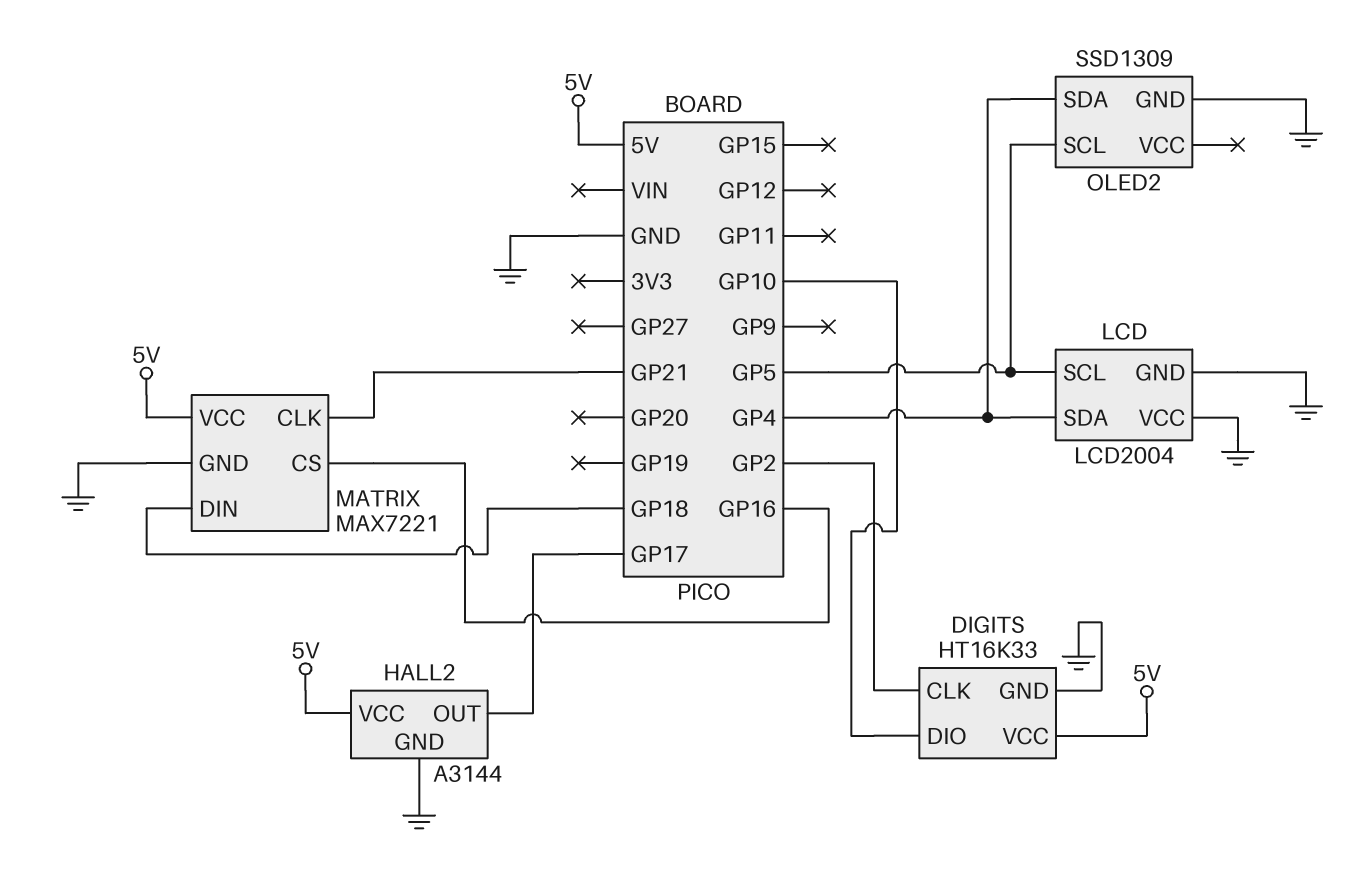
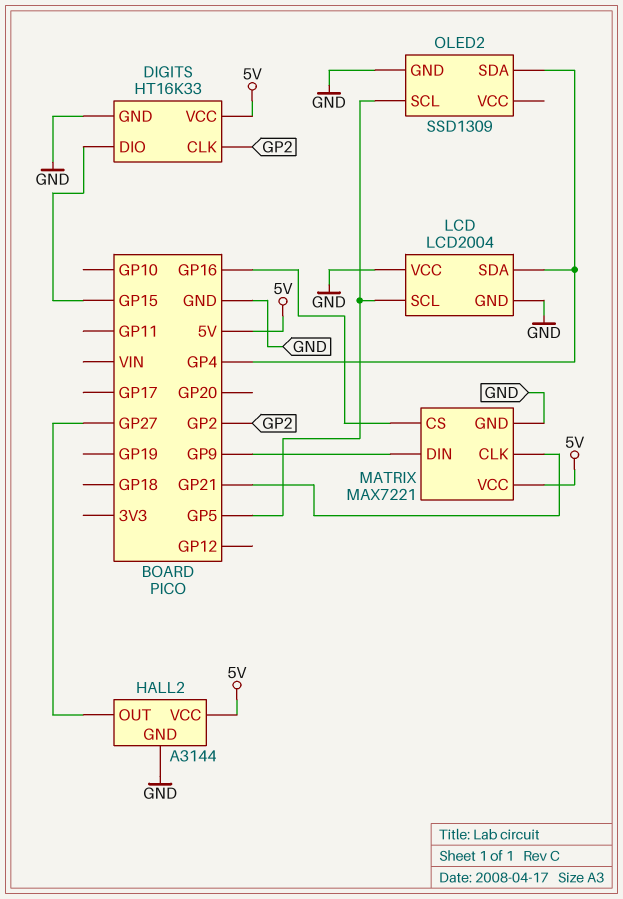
DIGITS pin DIO: GP10 -> GP15
HALL2 pin OUT: GP17 -> GP27
MATRIX pin DIN: GP18 -> GP9

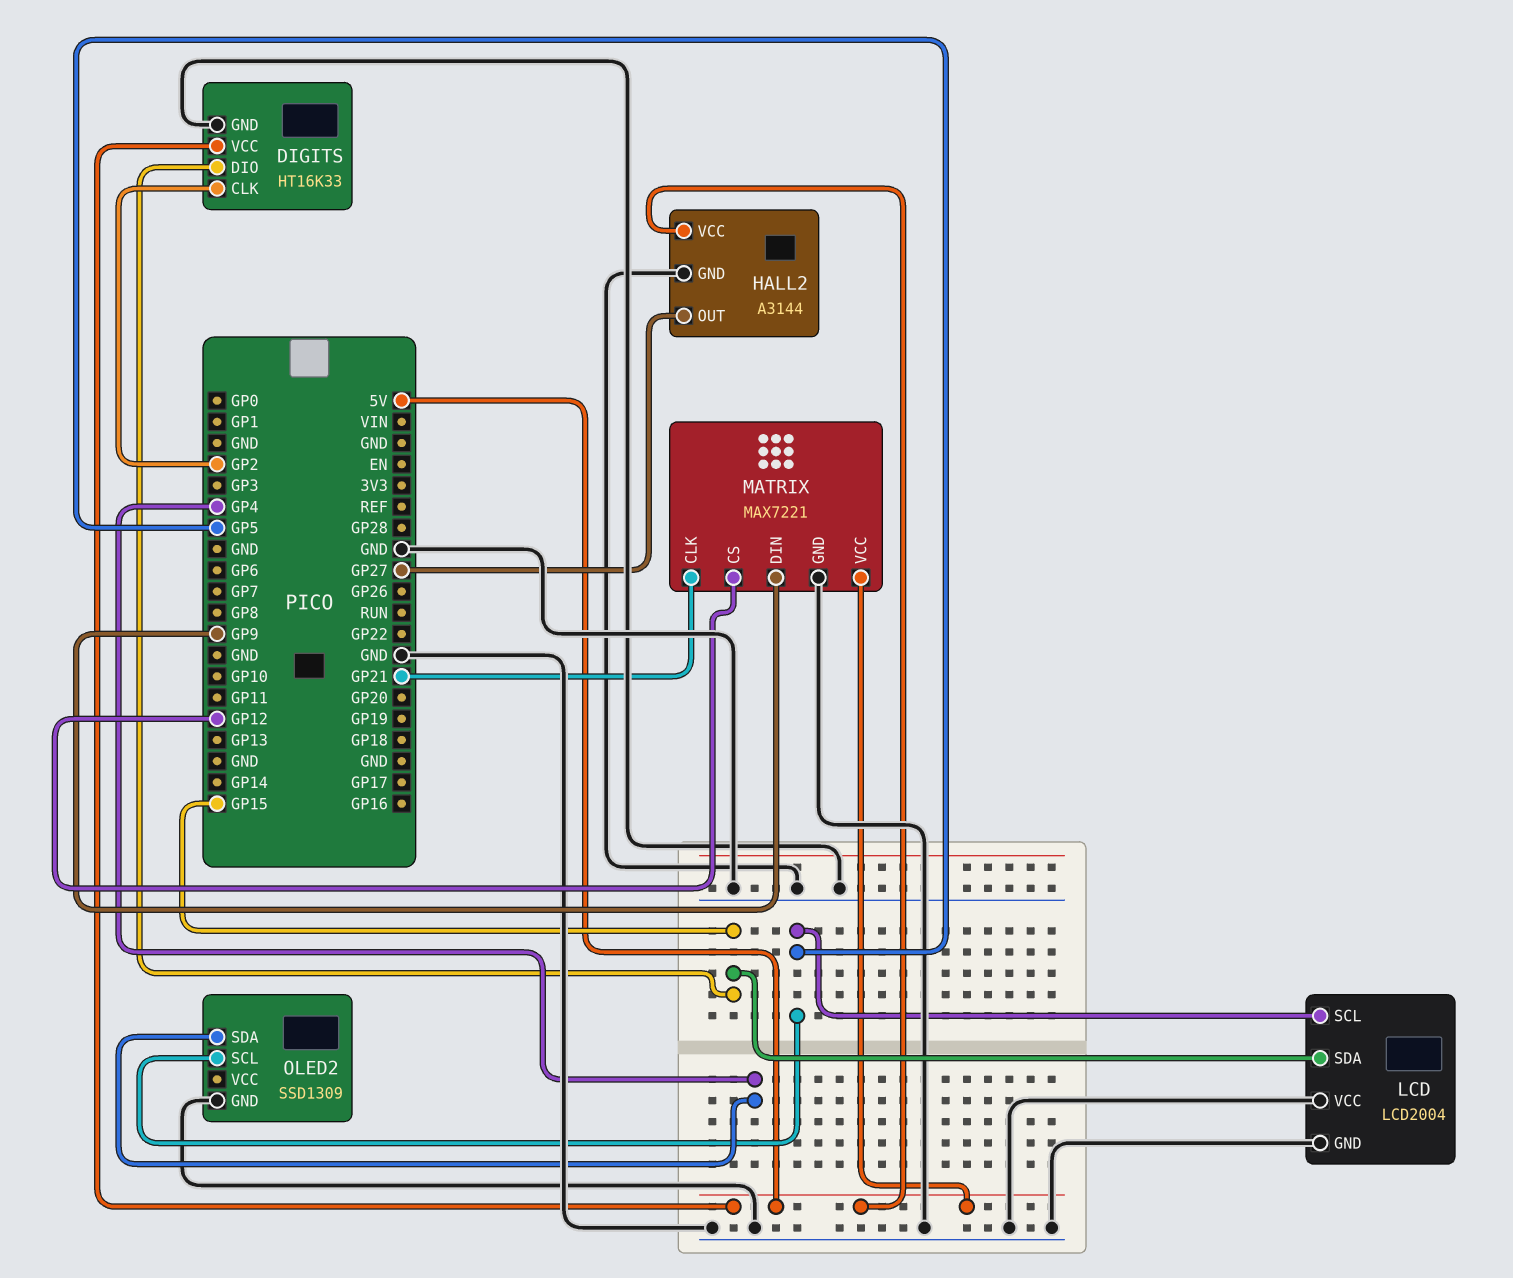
LCD pin SDA: GP4 -> GP15
MATRIX pin CS: GP16 -> GP12

